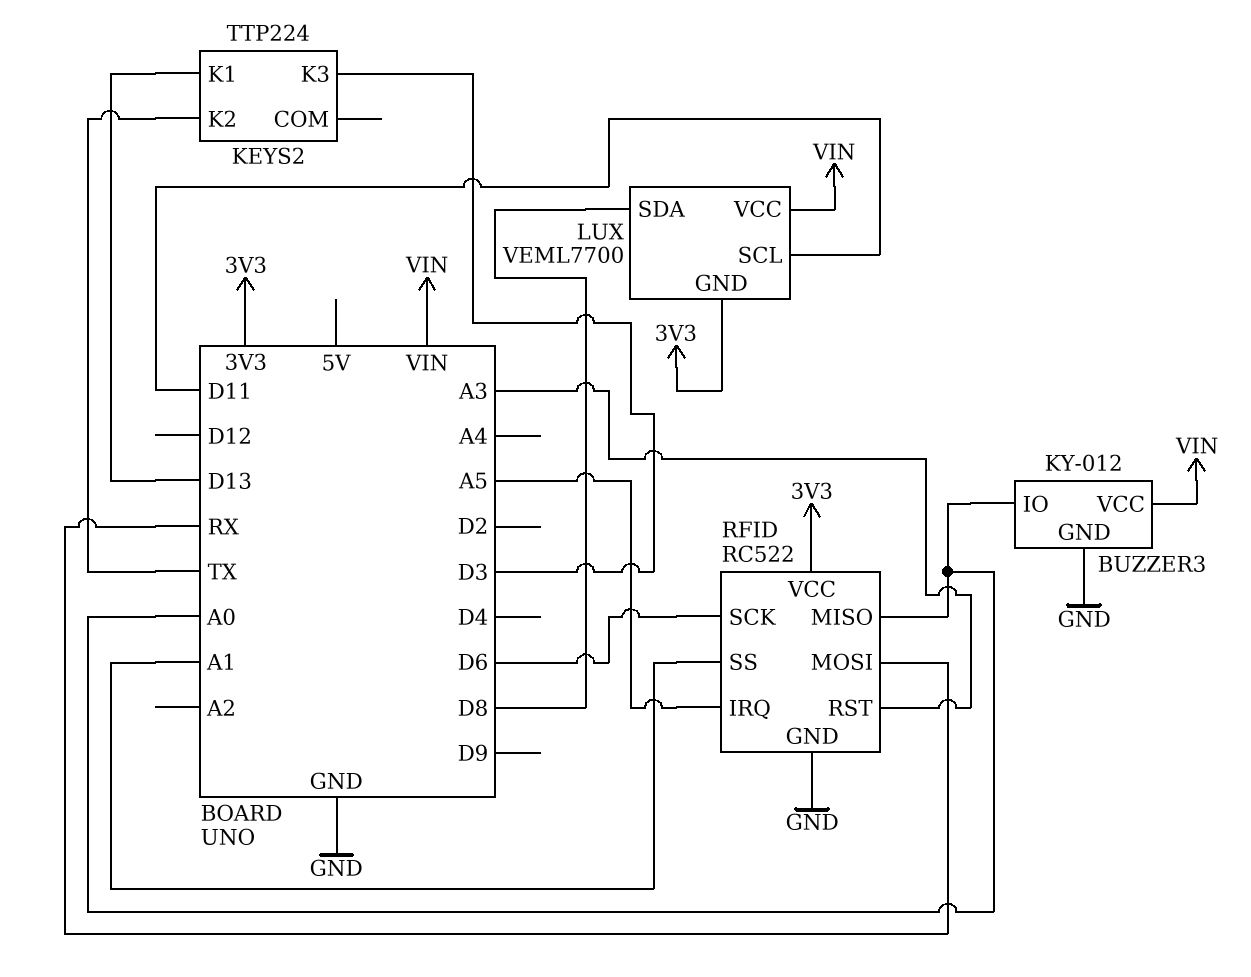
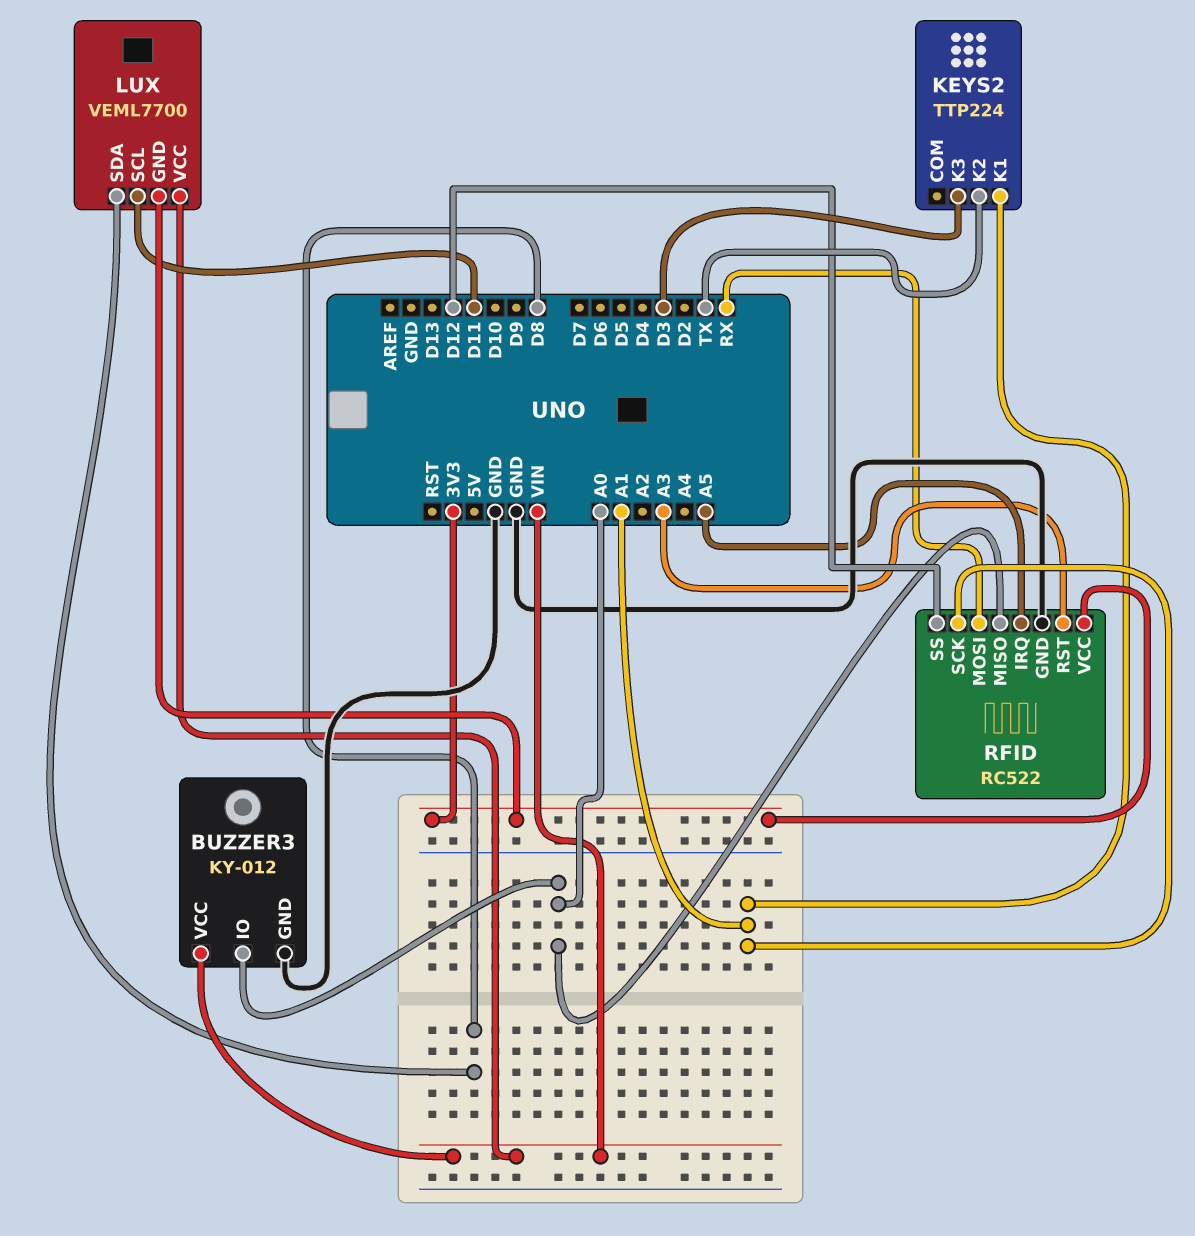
KEYS2 pin K1: D13 -> A1
RFID pin SCK: D6 -> A1
RFID pin SS: A1 -> D12

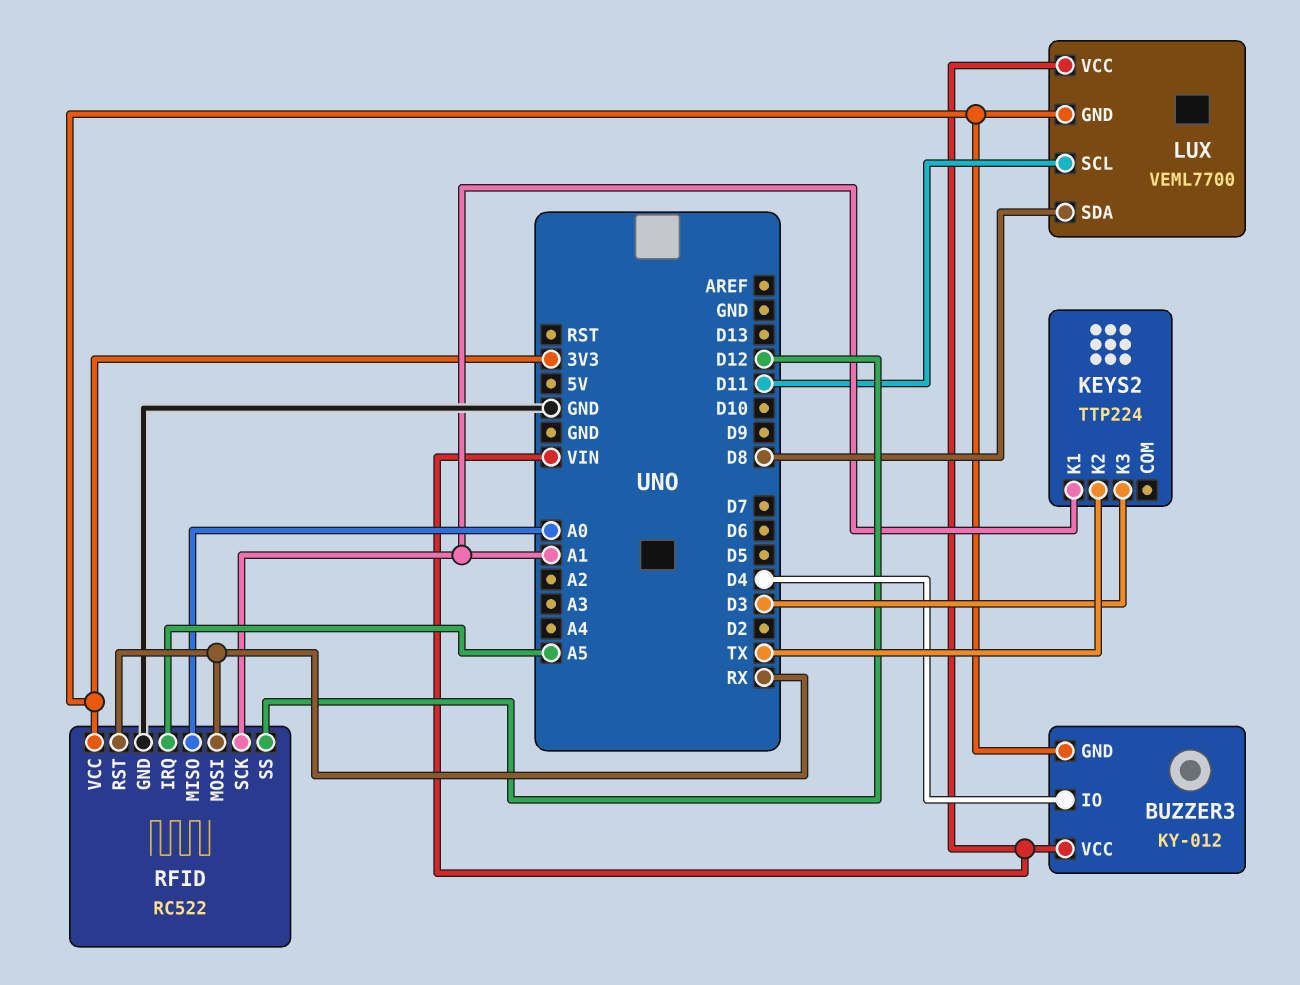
BUZZER3 pin GND: GND -> 3V3
BUZZER3 pin IO: A0 -> D4
RFID pin RST: A3 -> RX

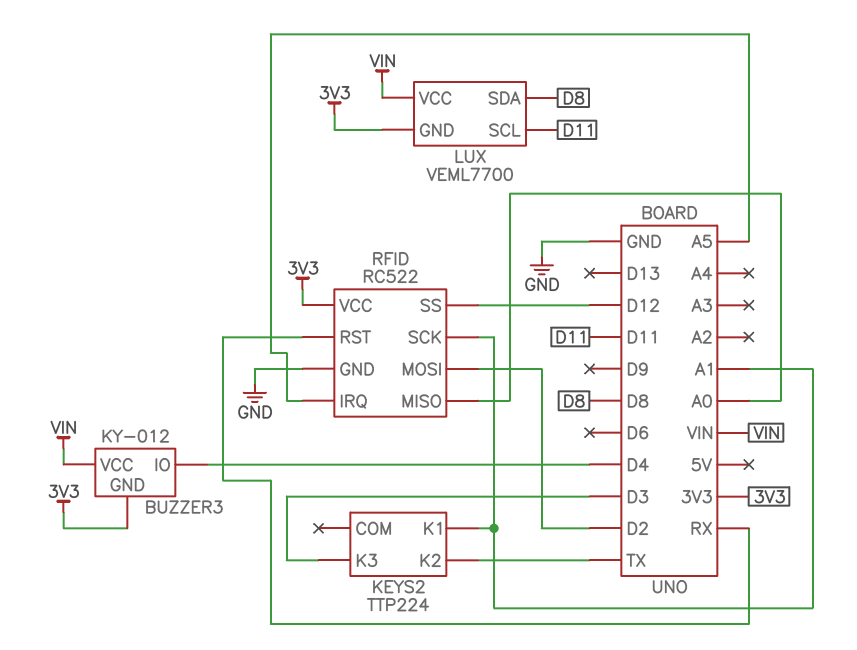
RFID pin MOSI: RX -> D2

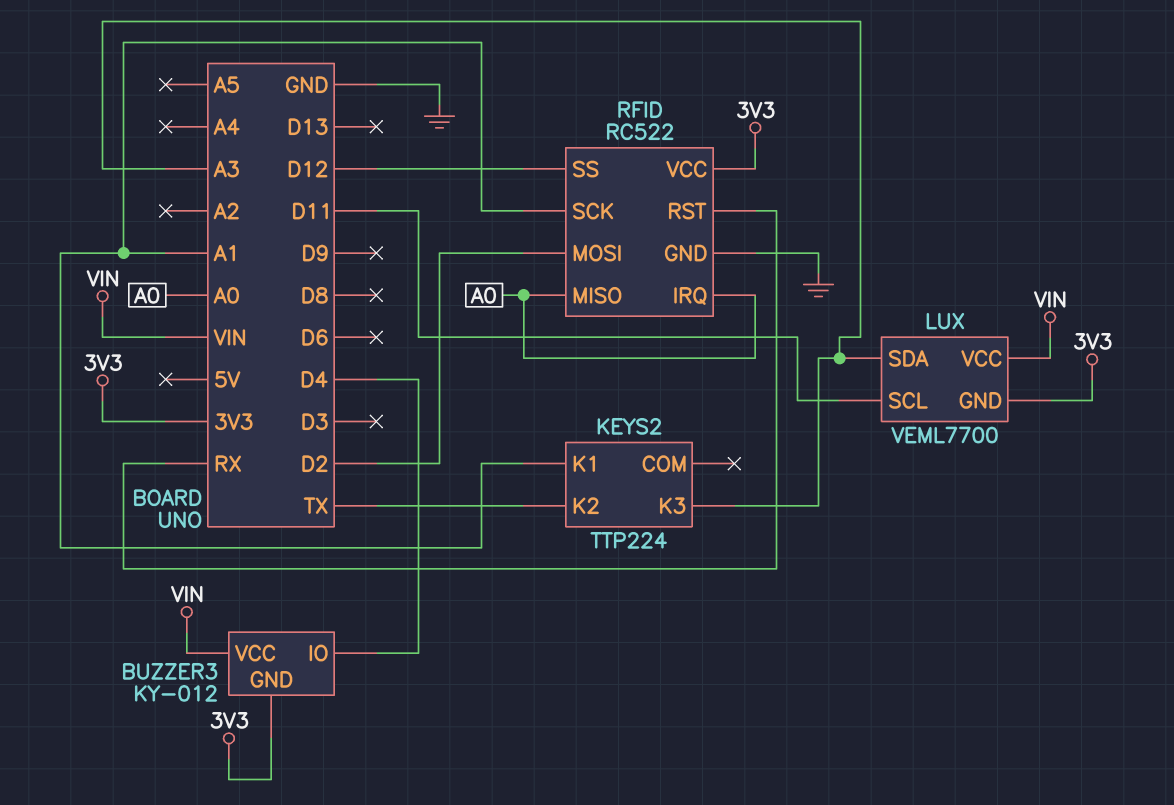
KEYS2 pin K3: D3 -> A3
LUX pin SDA: D8 -> A3
RFID pin IRQ: A5 -> A0

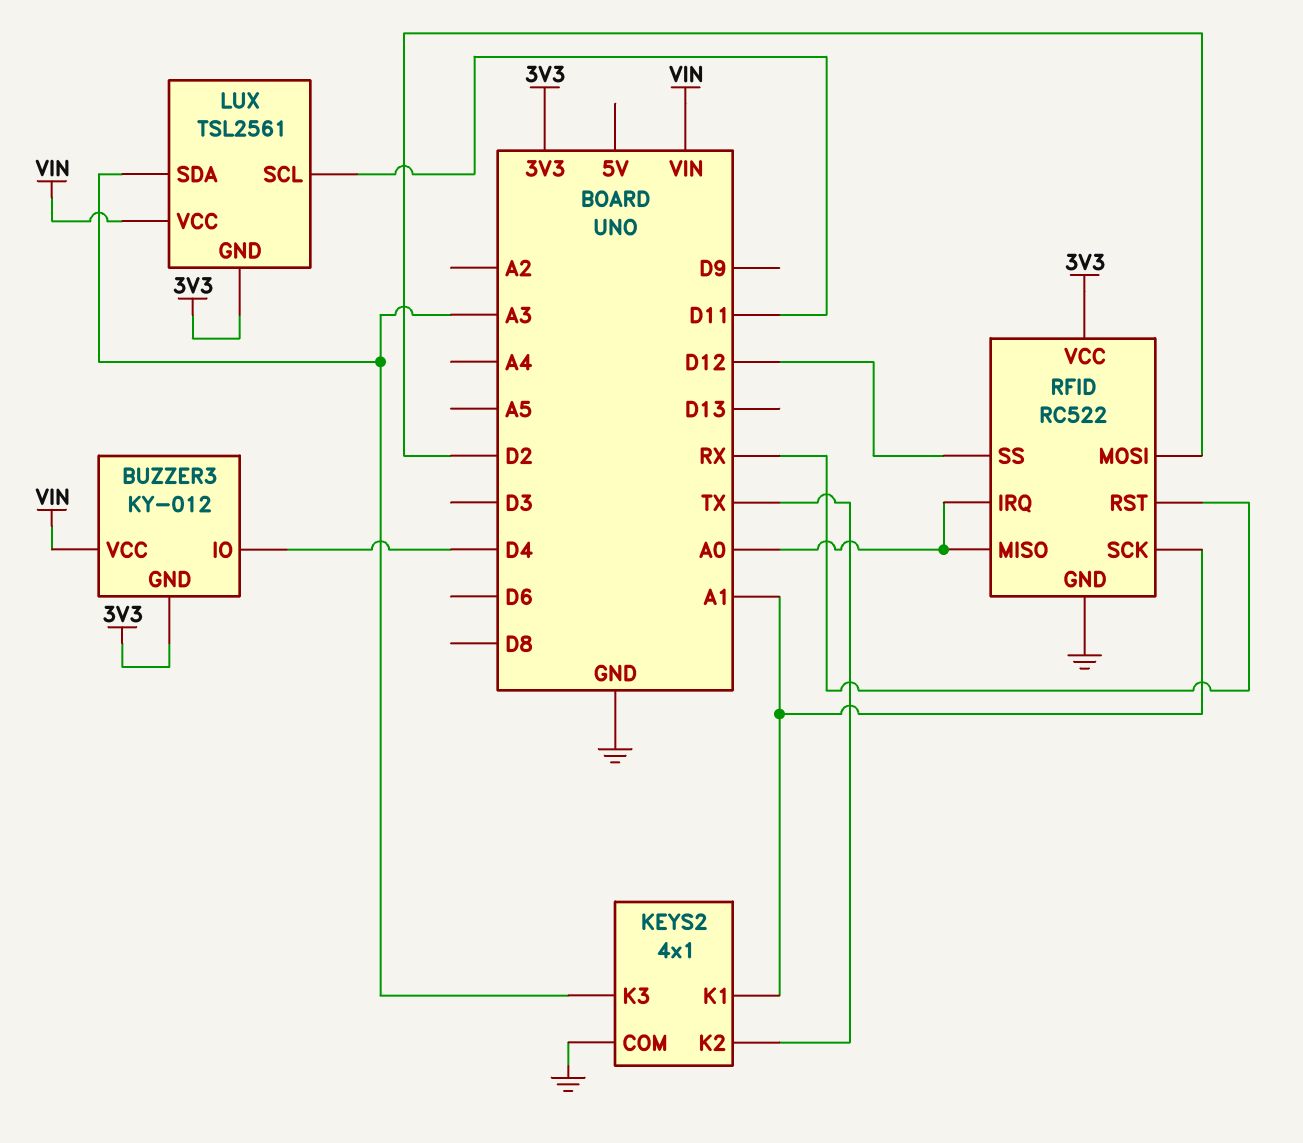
KEYS2: TTP224 -> 4x1
KEYS2 pin COM: none -> GND
LUX: VEML7700 -> TSL2561

